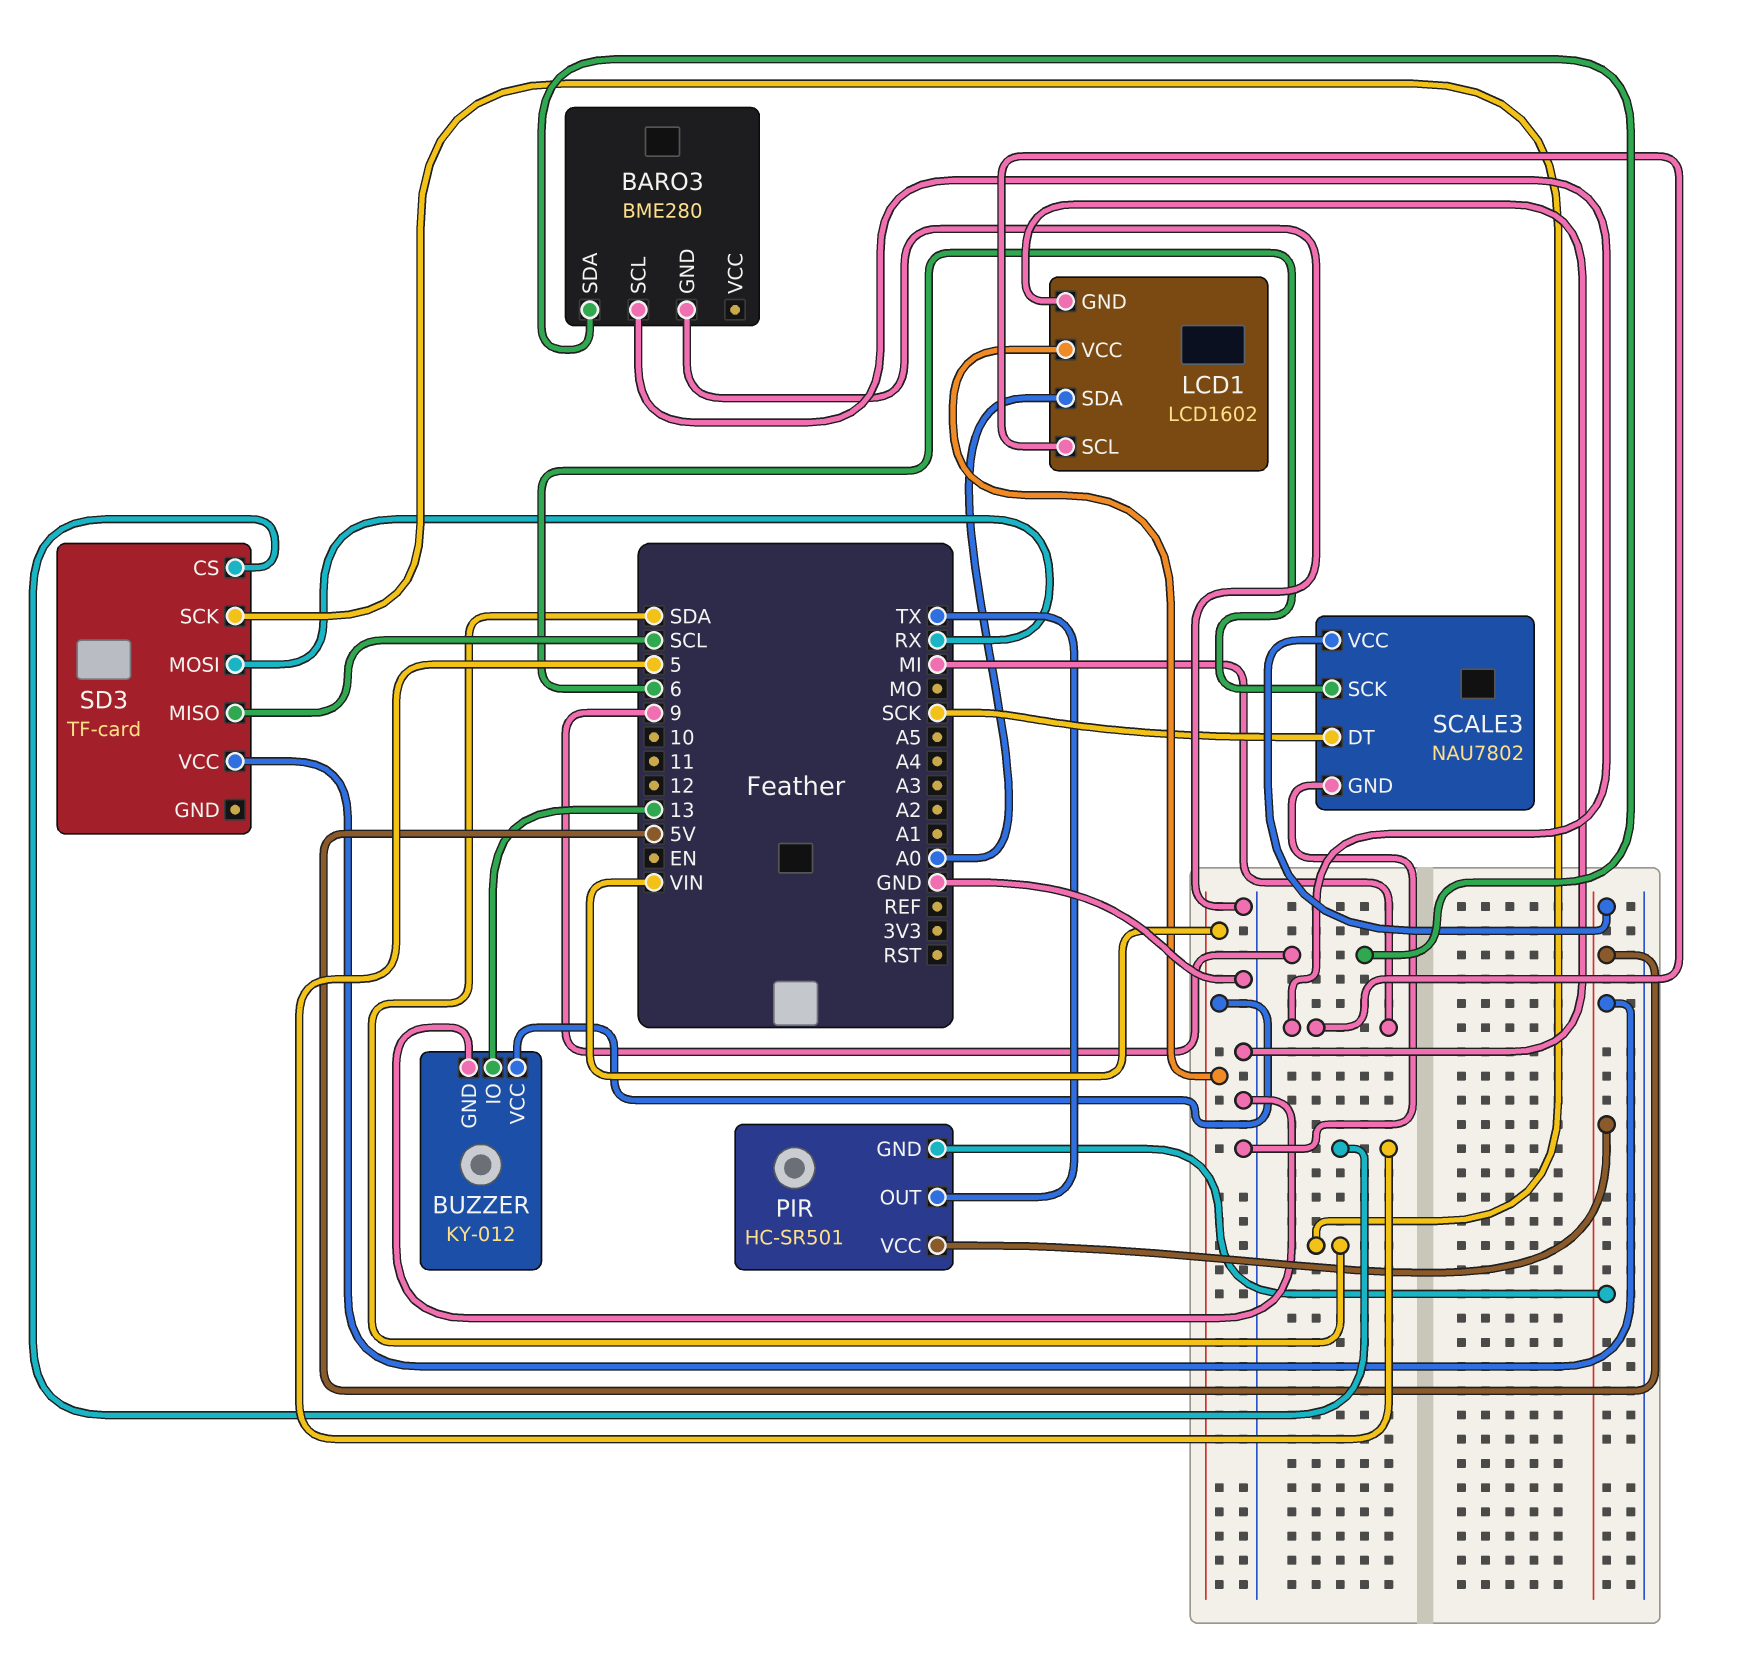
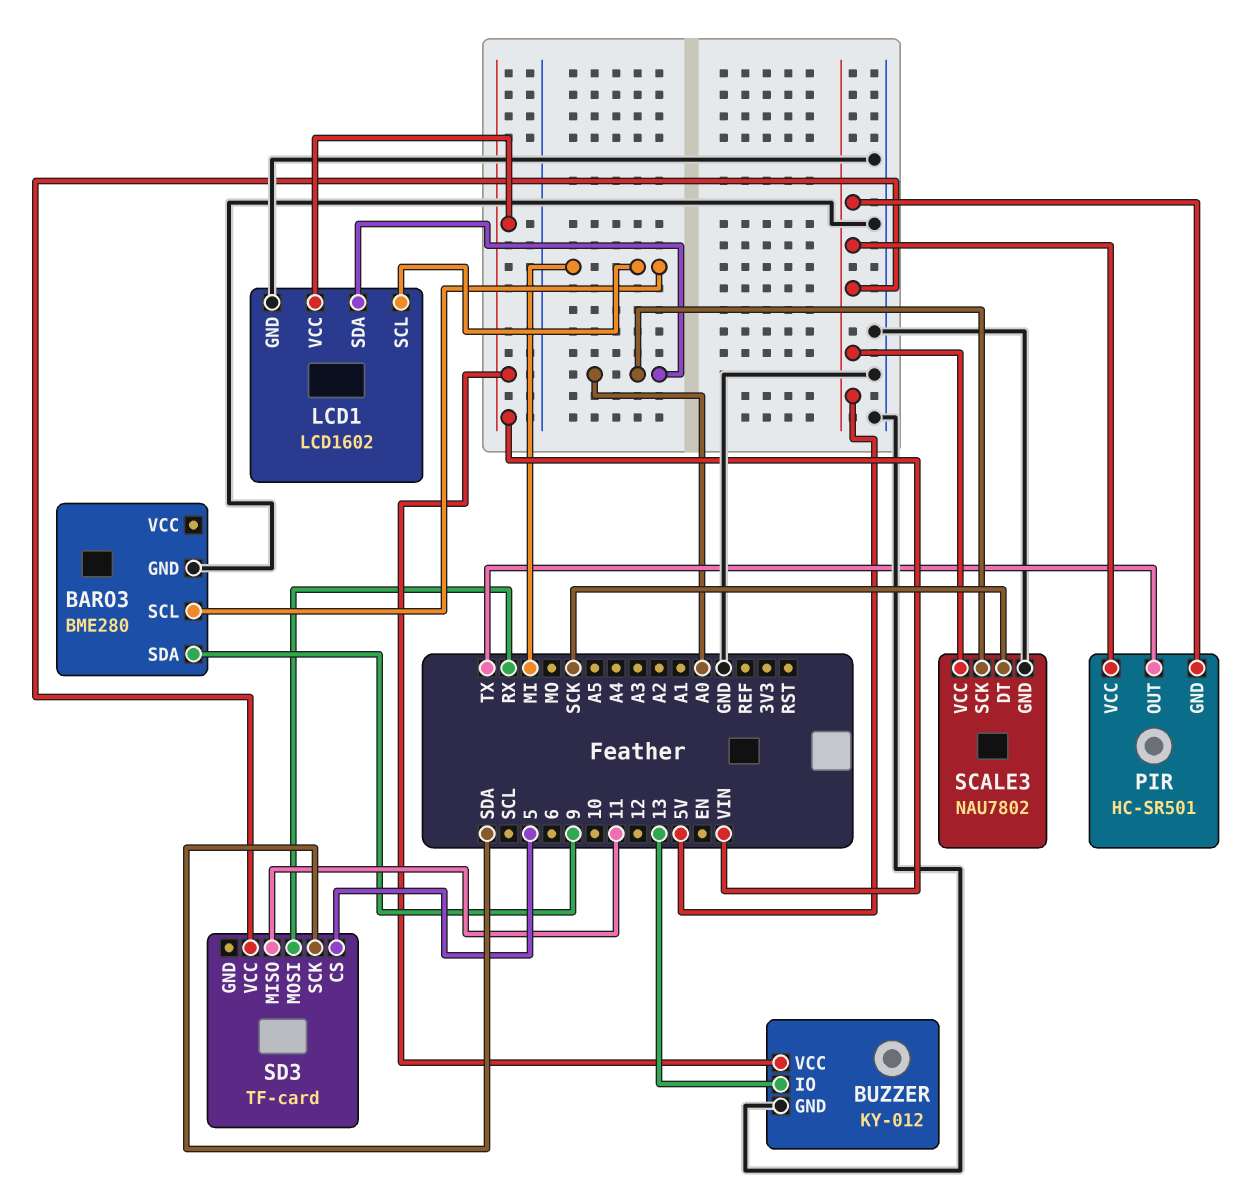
SCALE3 pin SCK: 6 -> A0
SD3 pin MISO: SCL -> 11

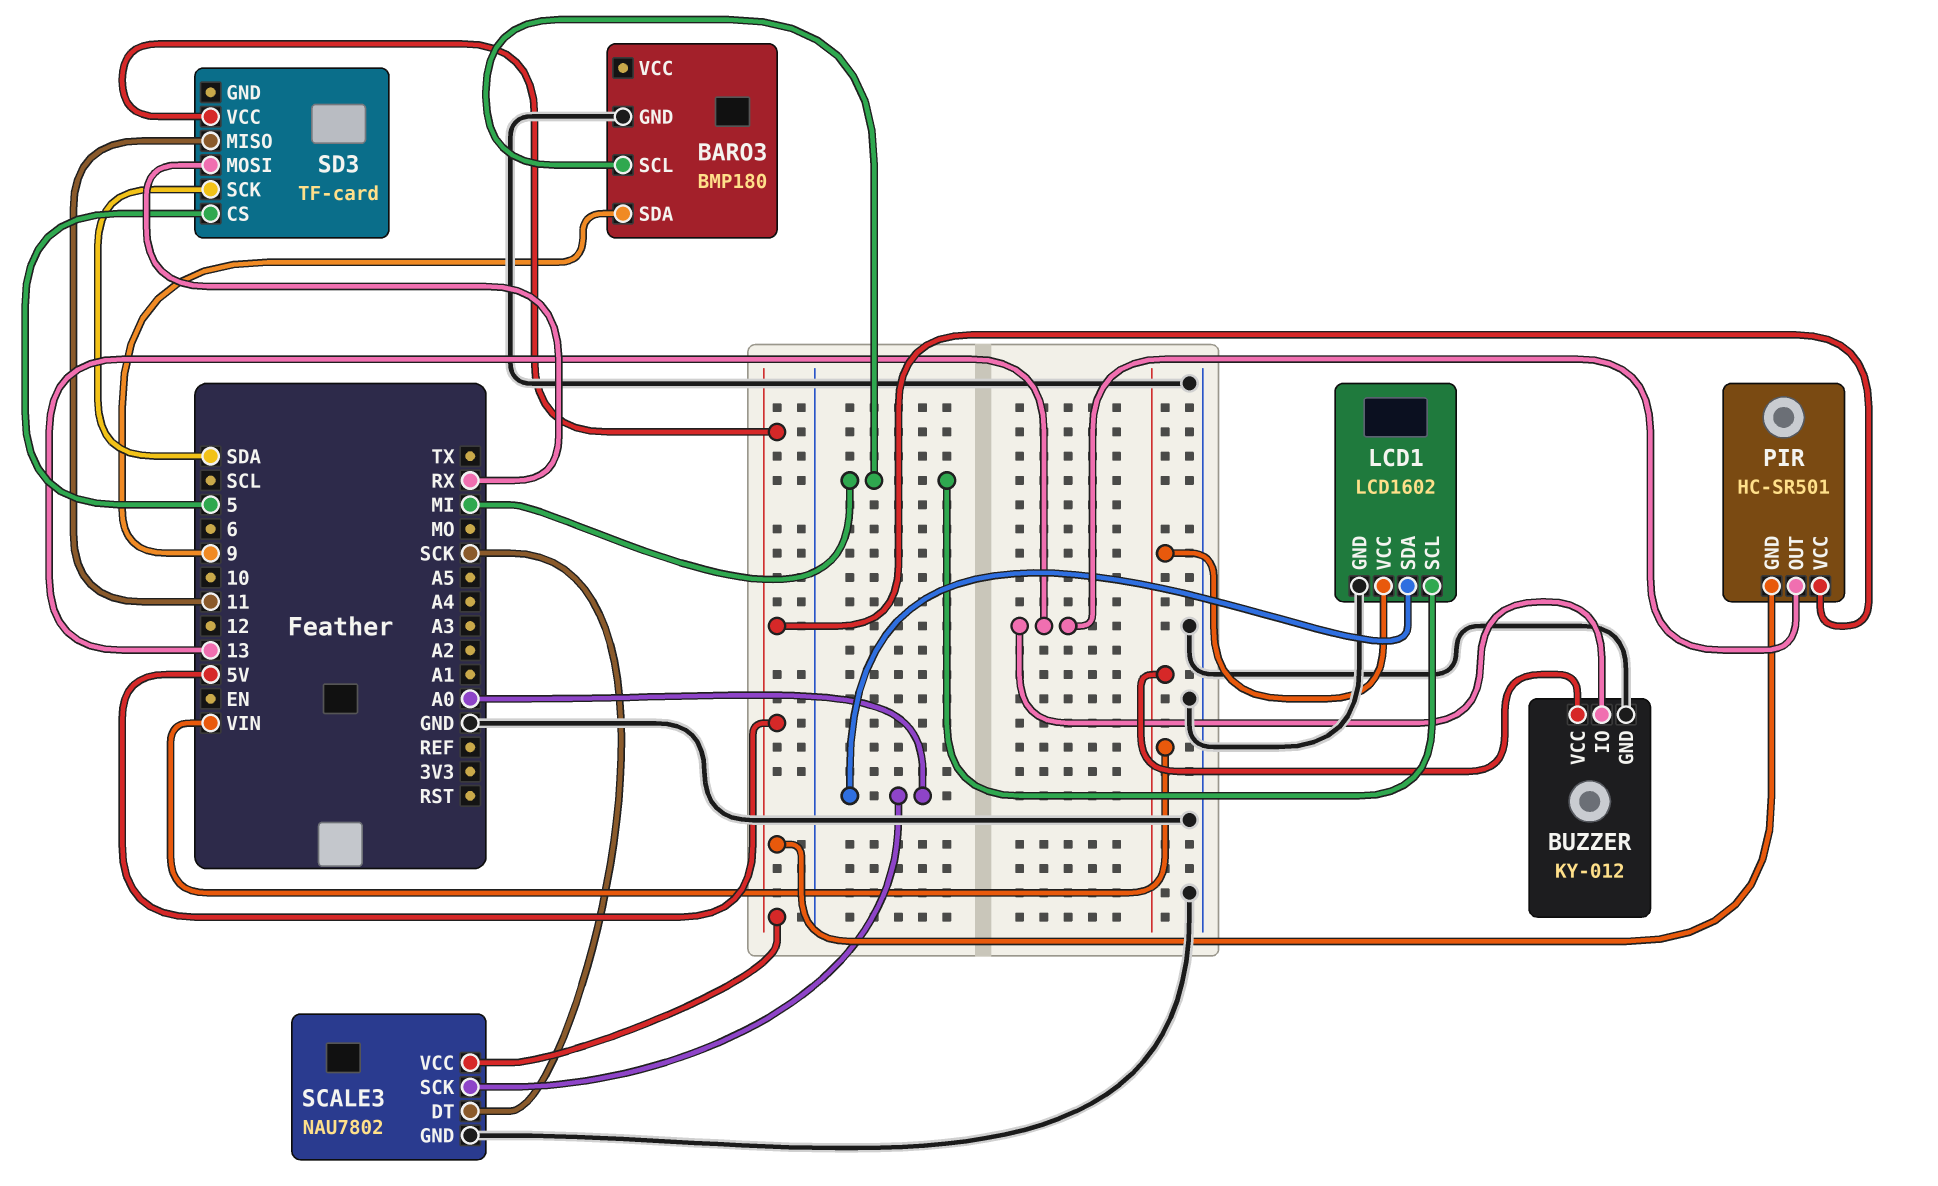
BARO3: BME280 -> BMP180
PIR pin OUT: TX -> 13

